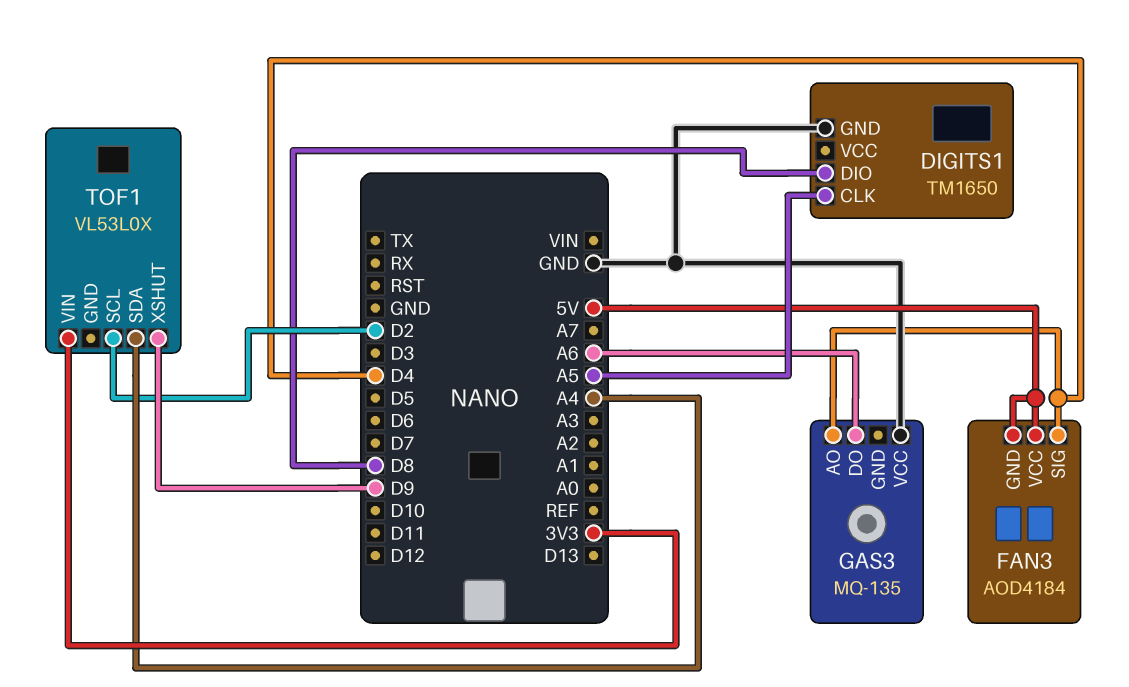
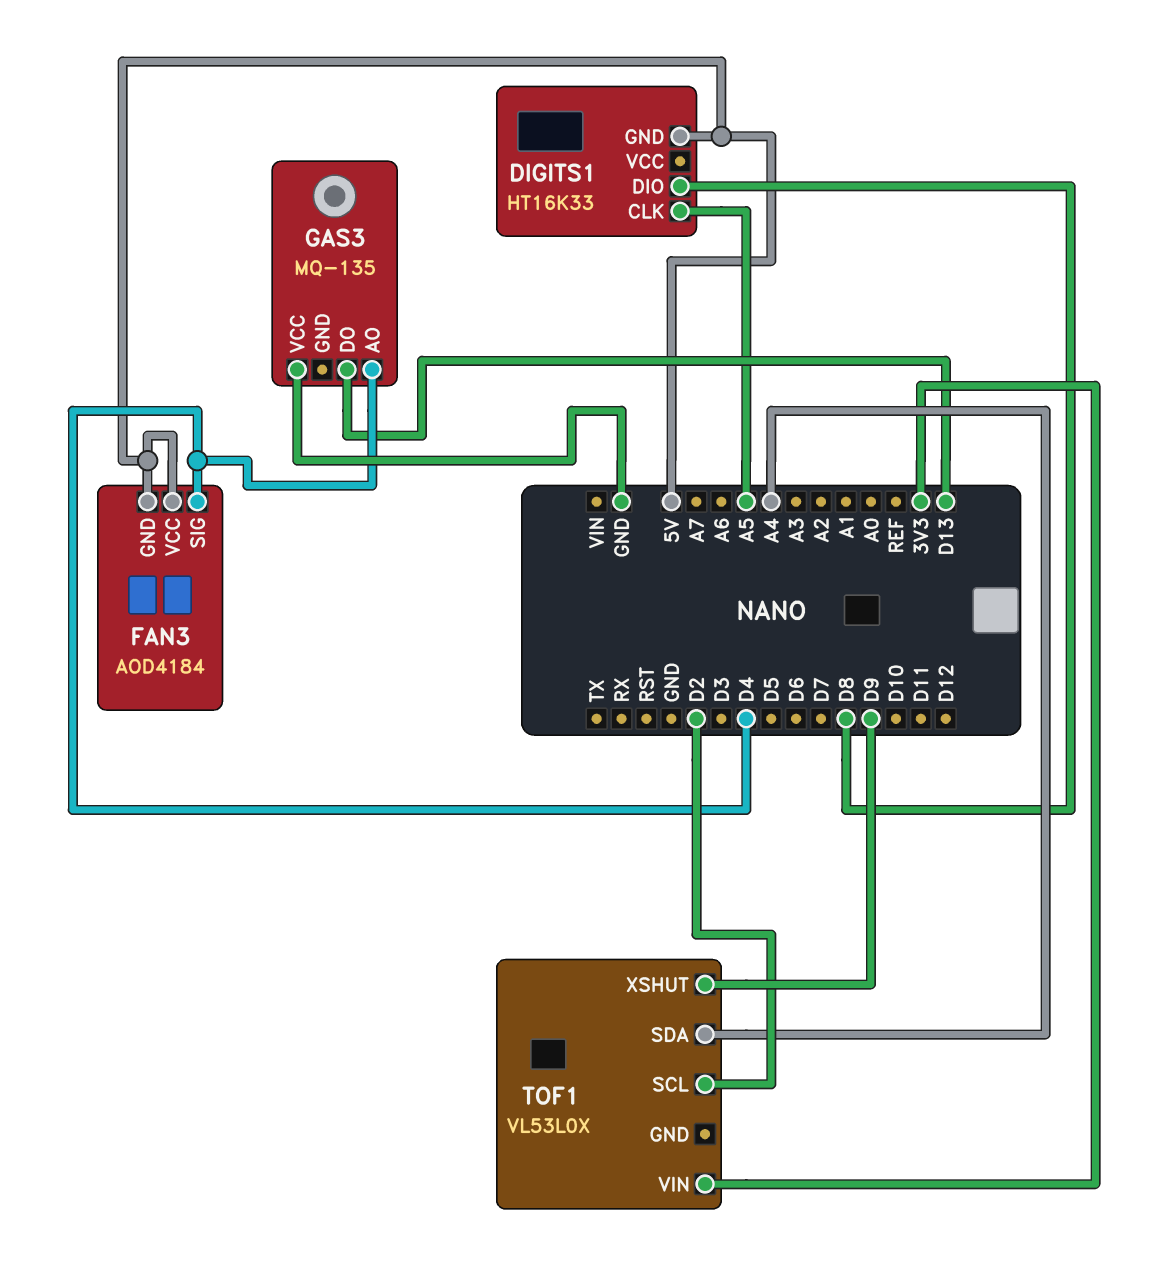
DIGITS1: TM1650 -> HT16K33
DIGITS1 pin GND: GND -> 5V
GAS3 pin DO: A6 -> D13

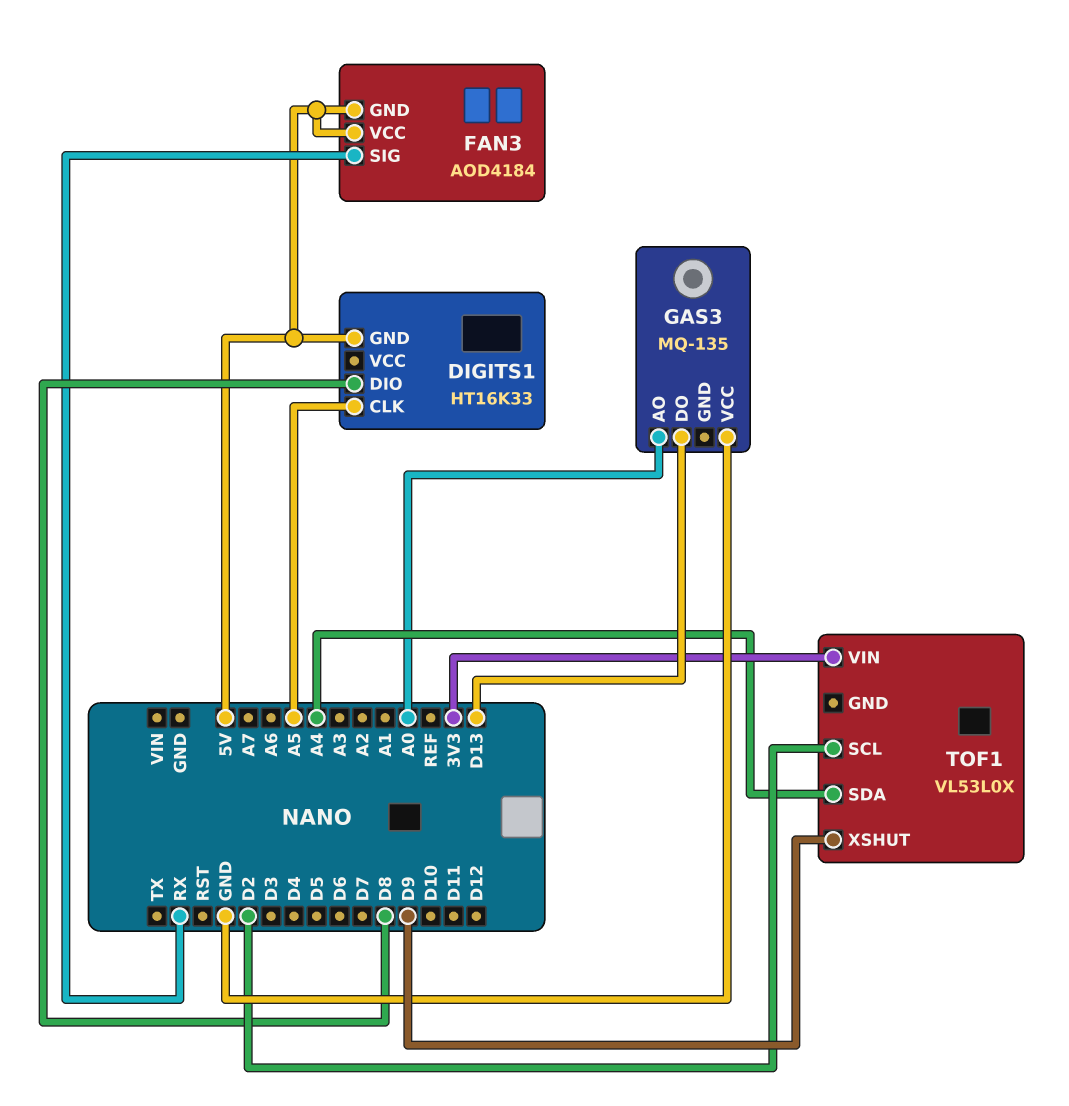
FAN3 pin SIG: D4 -> RX
GAS3 pin AO: D4 -> A0

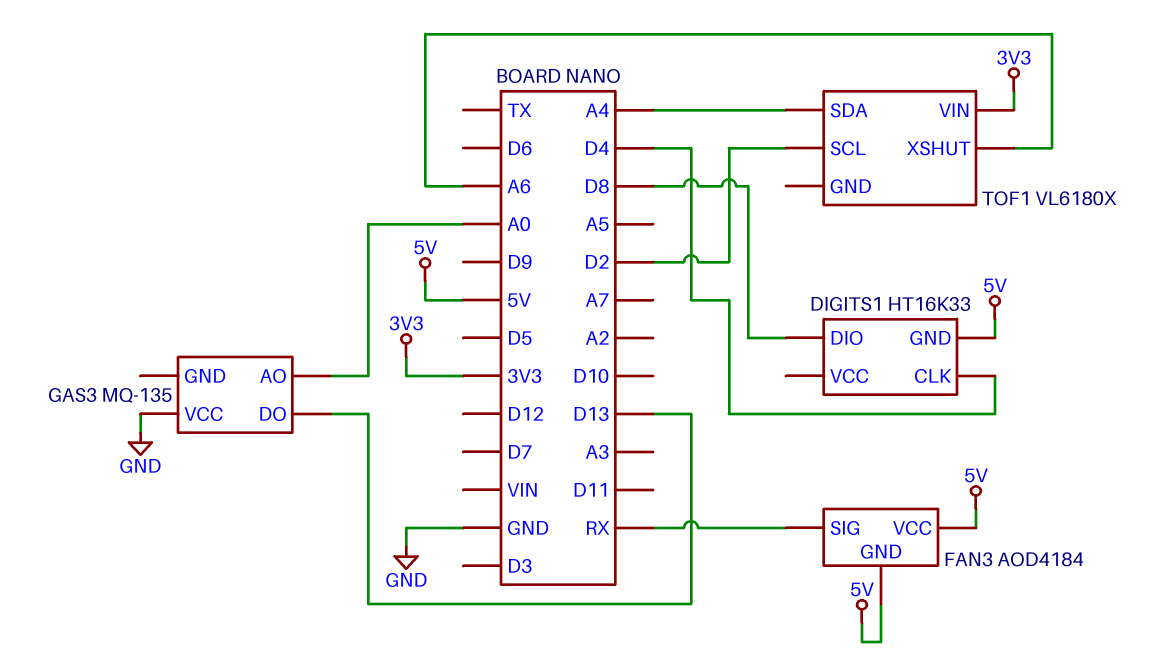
DIGITS1 pin CLK: A5 -> D4
TOF1: VL53L0X -> VL6180X
TOF1 pin XSHUT: D9 -> A6

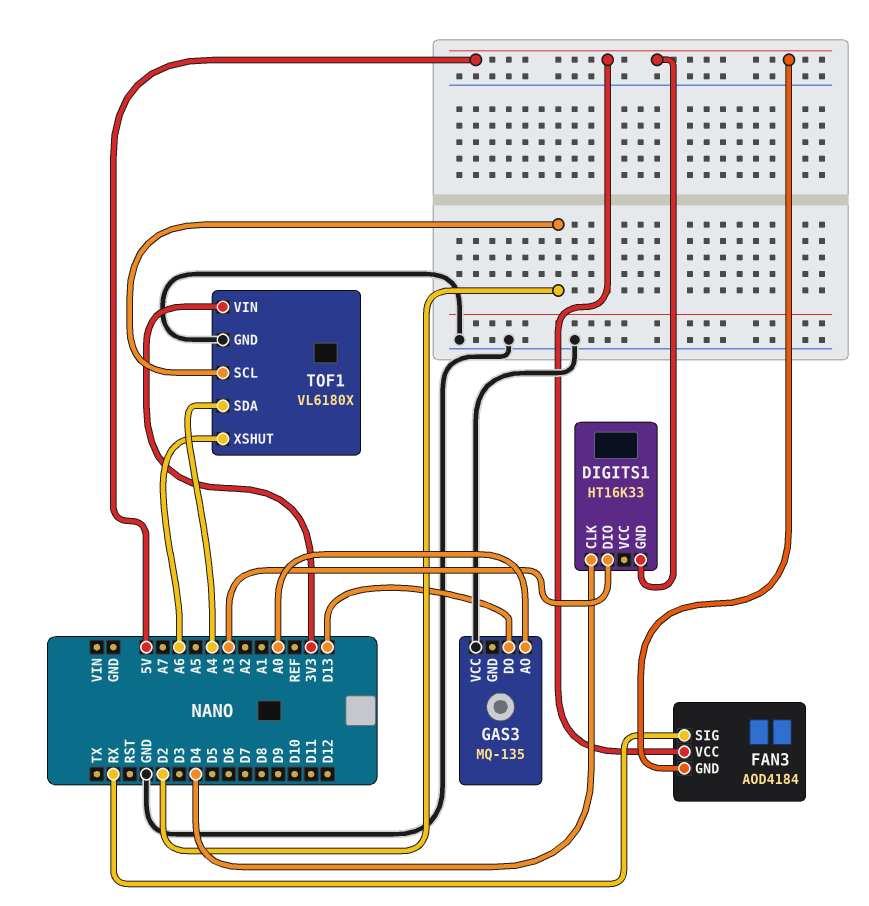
DIGITS1 pin DIO: D8 -> A3
TOF1 pin GND: none -> GND

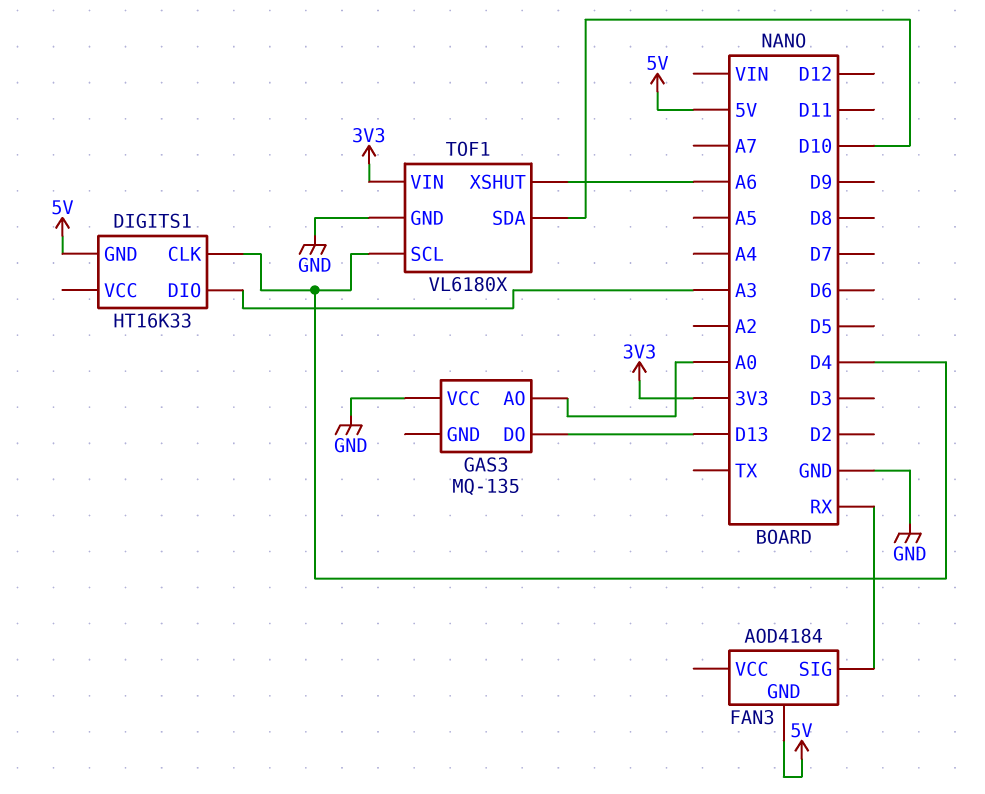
FAN3 pin VCC: 5V -> none
TOF1 pin SCL: D2 -> D4
TOF1 pin SDA: A4 -> D10

